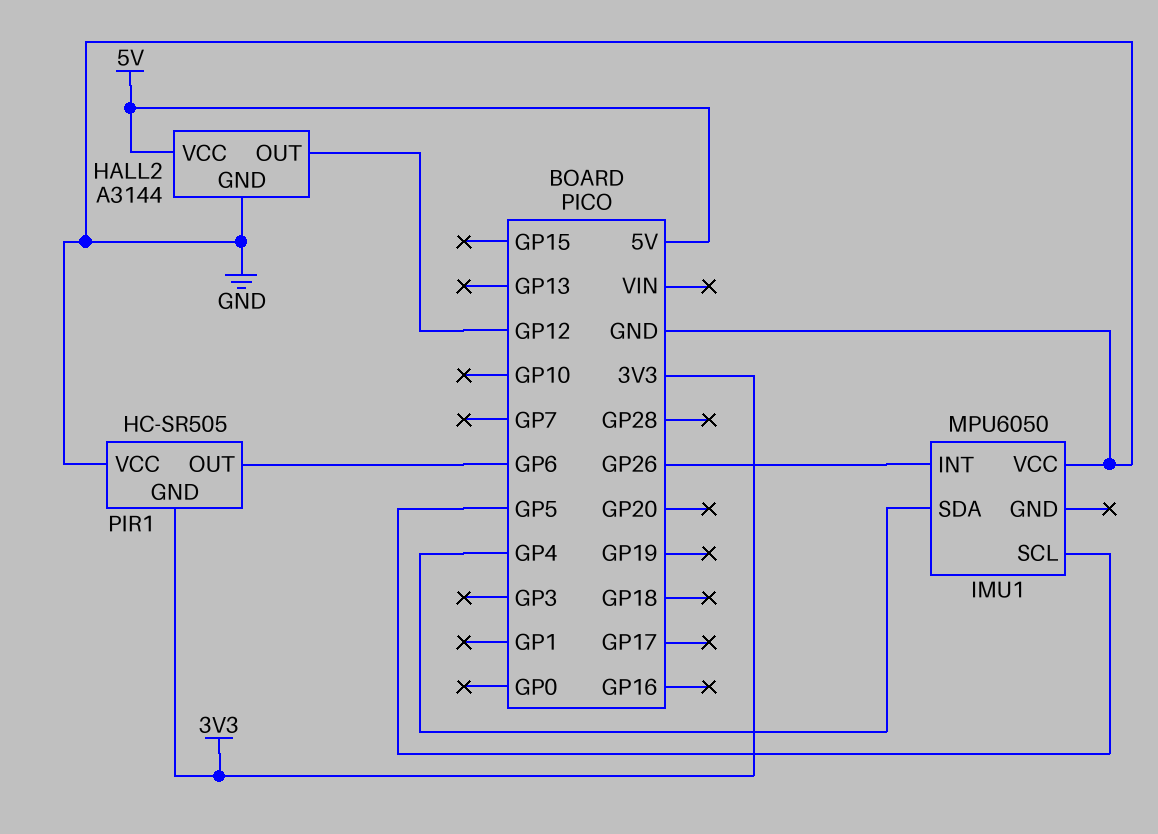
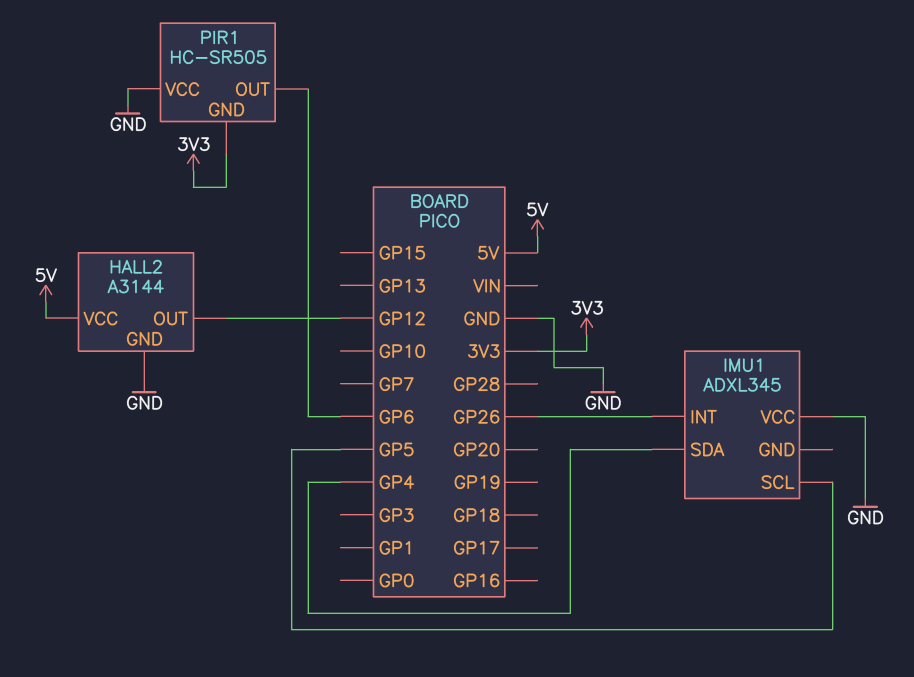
IMU1: MPU6050 -> ADXL345

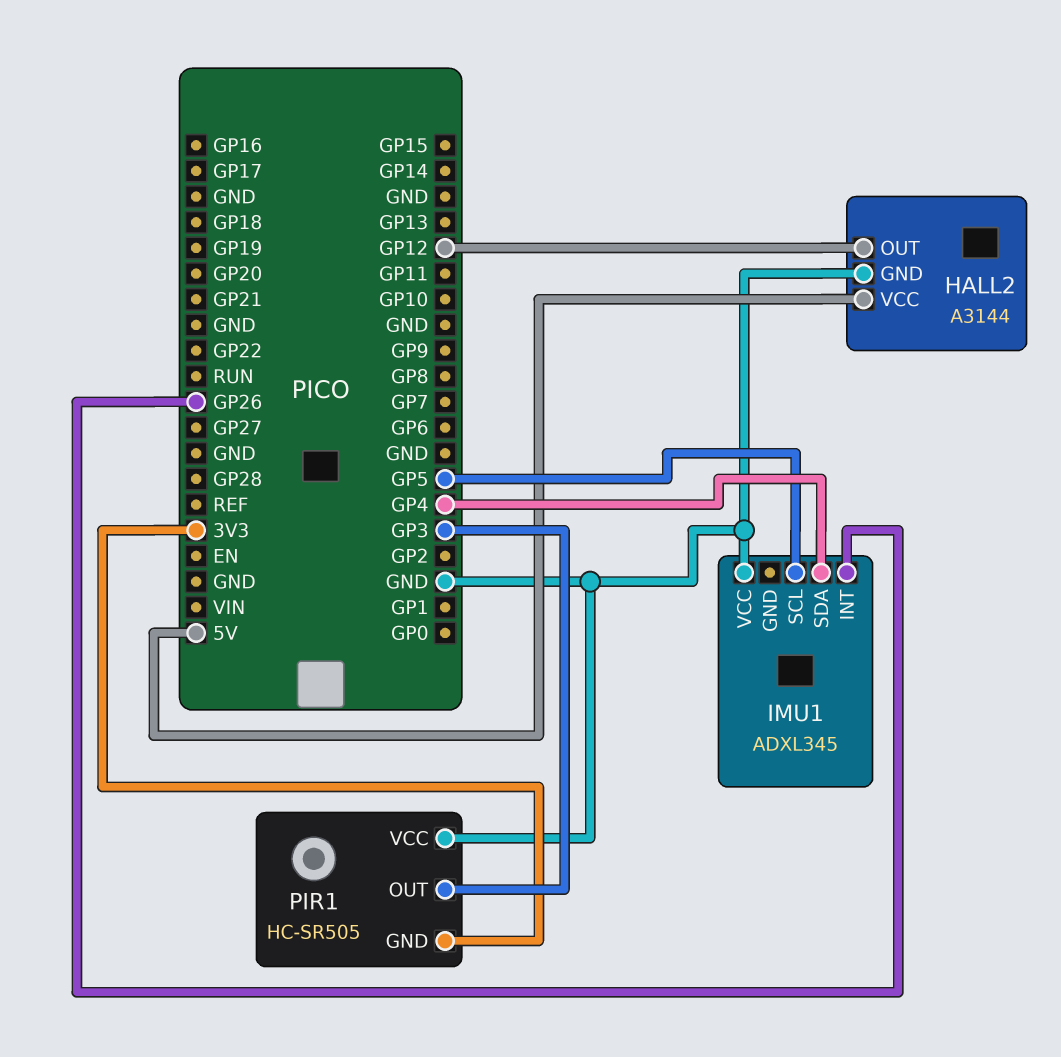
PIR1 pin OUT: GP6 -> GP3

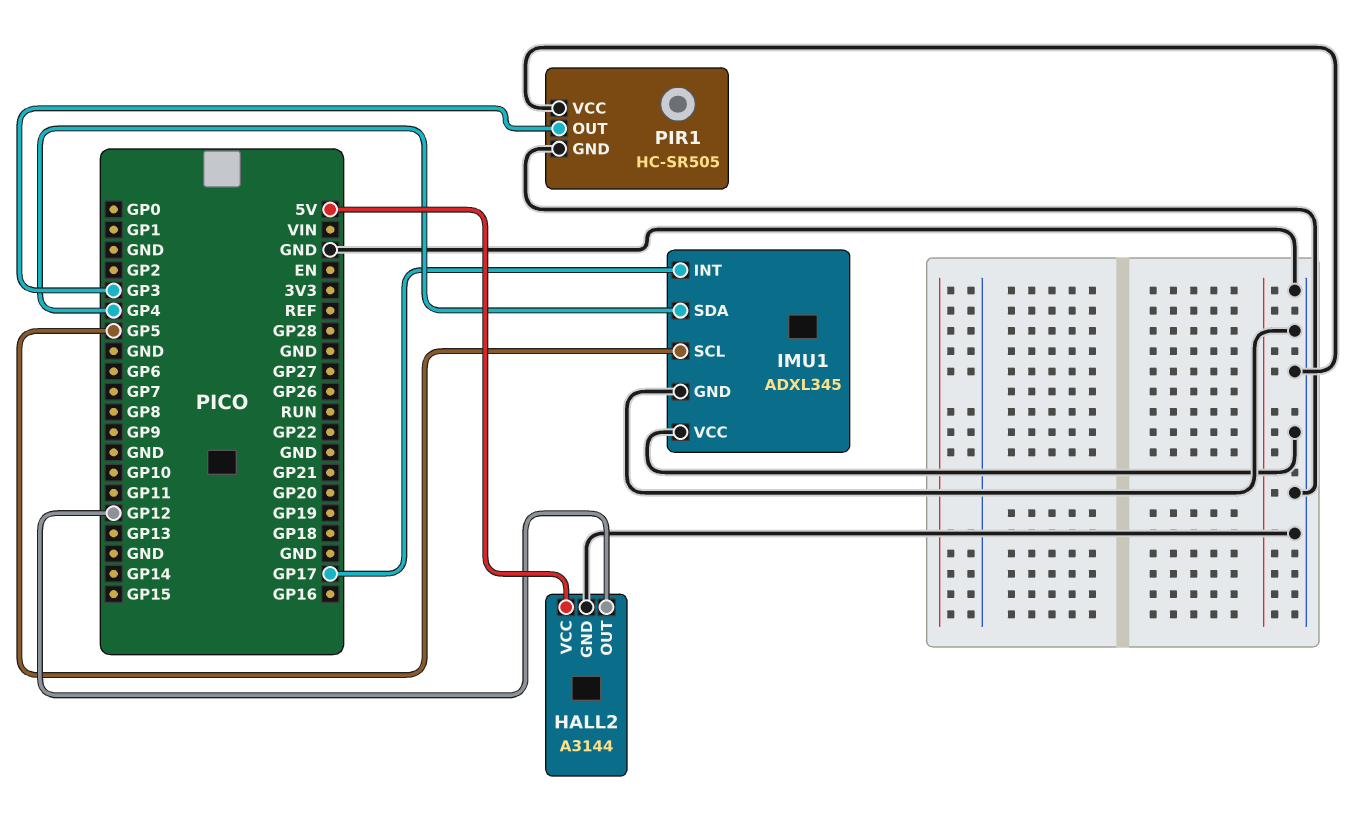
IMU1 pin GND: none -> GND
IMU1 pin INT: GP26 -> GP17
PIR1 pin GND: 3V3 -> GND

